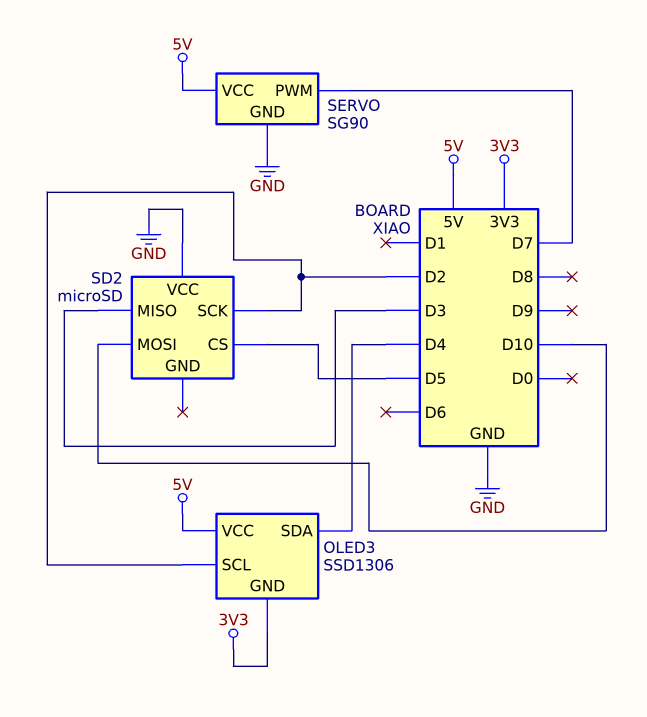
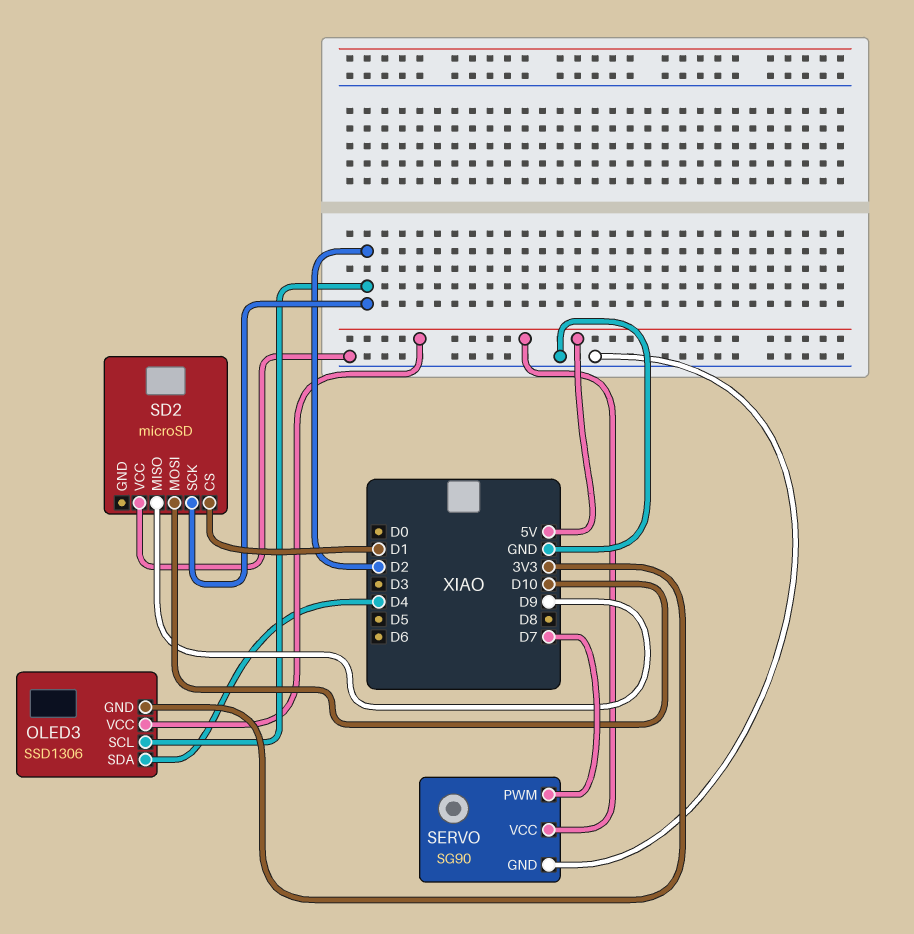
SD2 pin CS: D5 -> D1
SD2 pin MISO: D3 -> D9

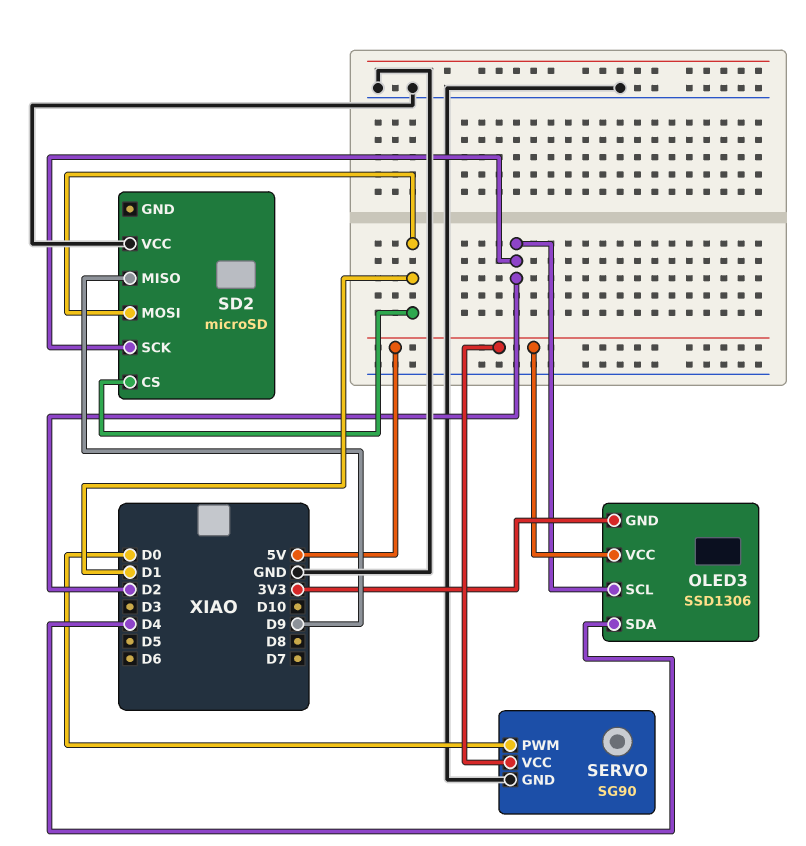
SD2 pin MOSI: D10 -> D1
SERVO pin PWM: D7 -> D0

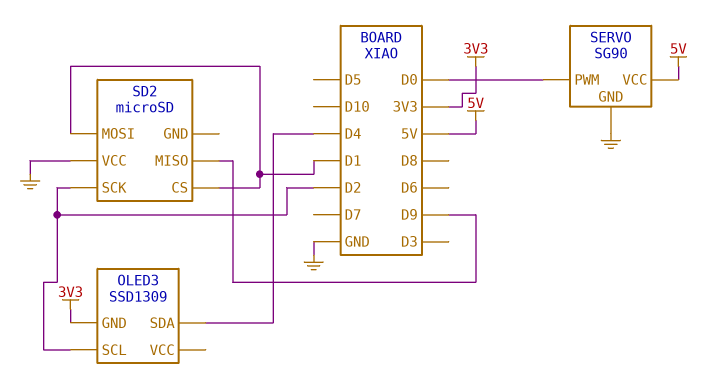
OLED3: SSD1306 -> SSD1309
OLED3 pin VCC: 5V -> none

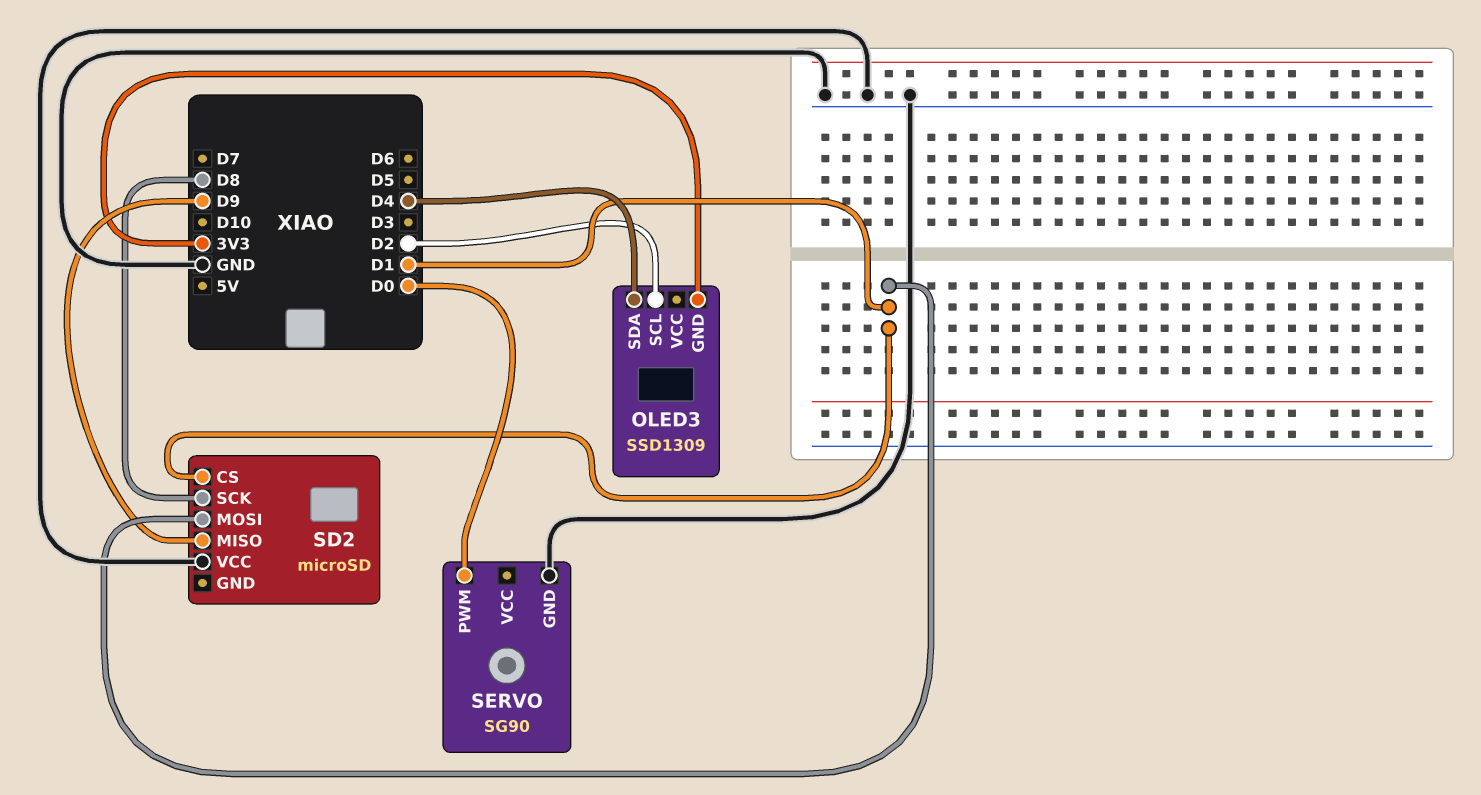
SD2 pin SCK: D2 -> D8
SERVO pin VCC: 5V -> none

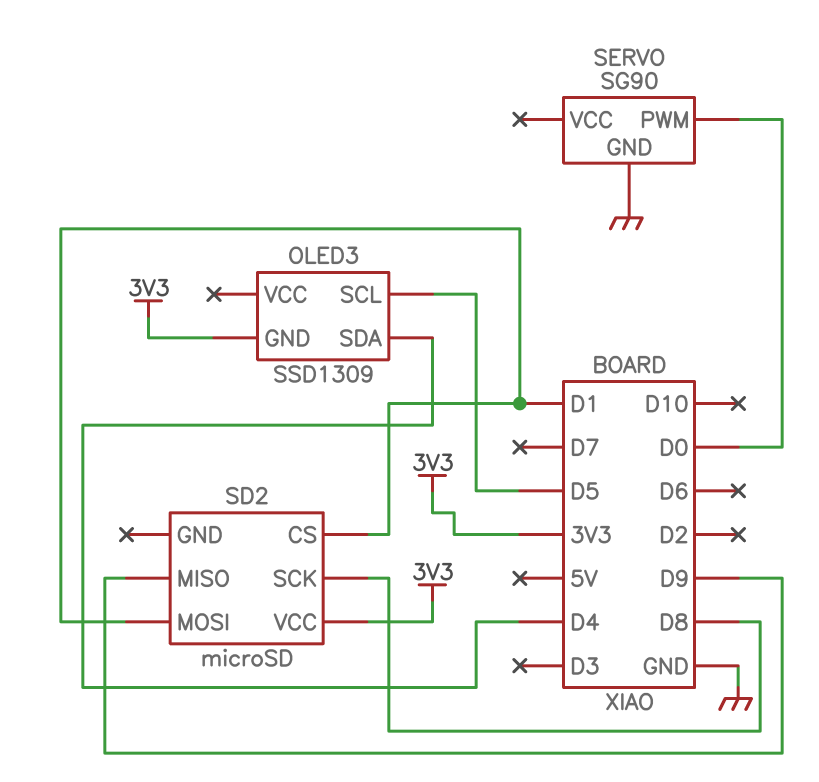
OLED3 pin SCL: D2 -> D5
SD2 pin VCC: GND -> 3V3

